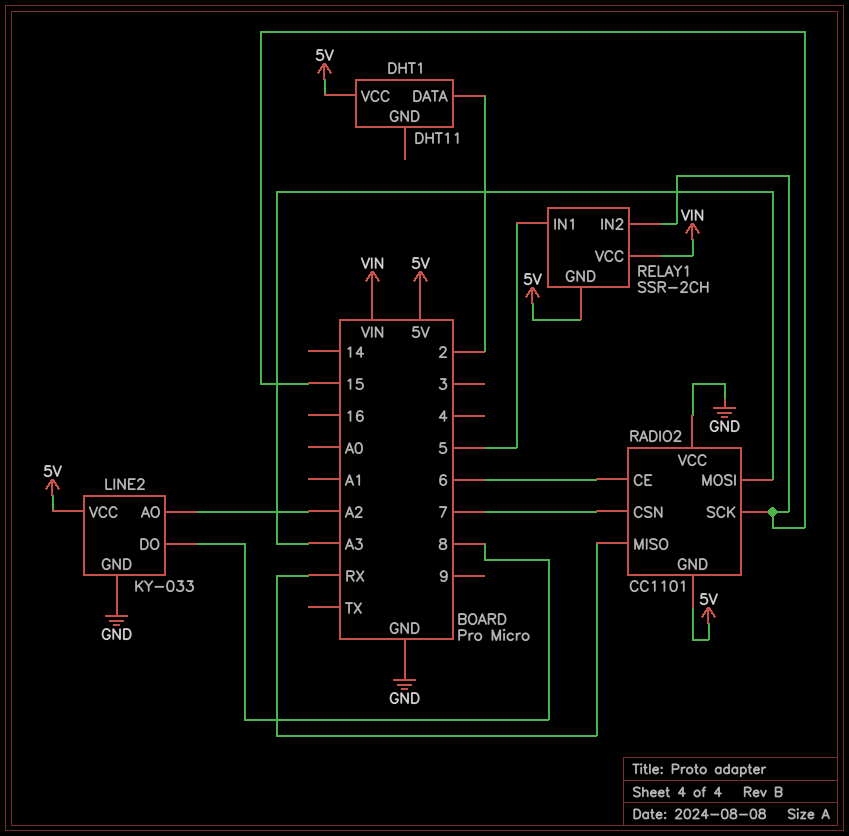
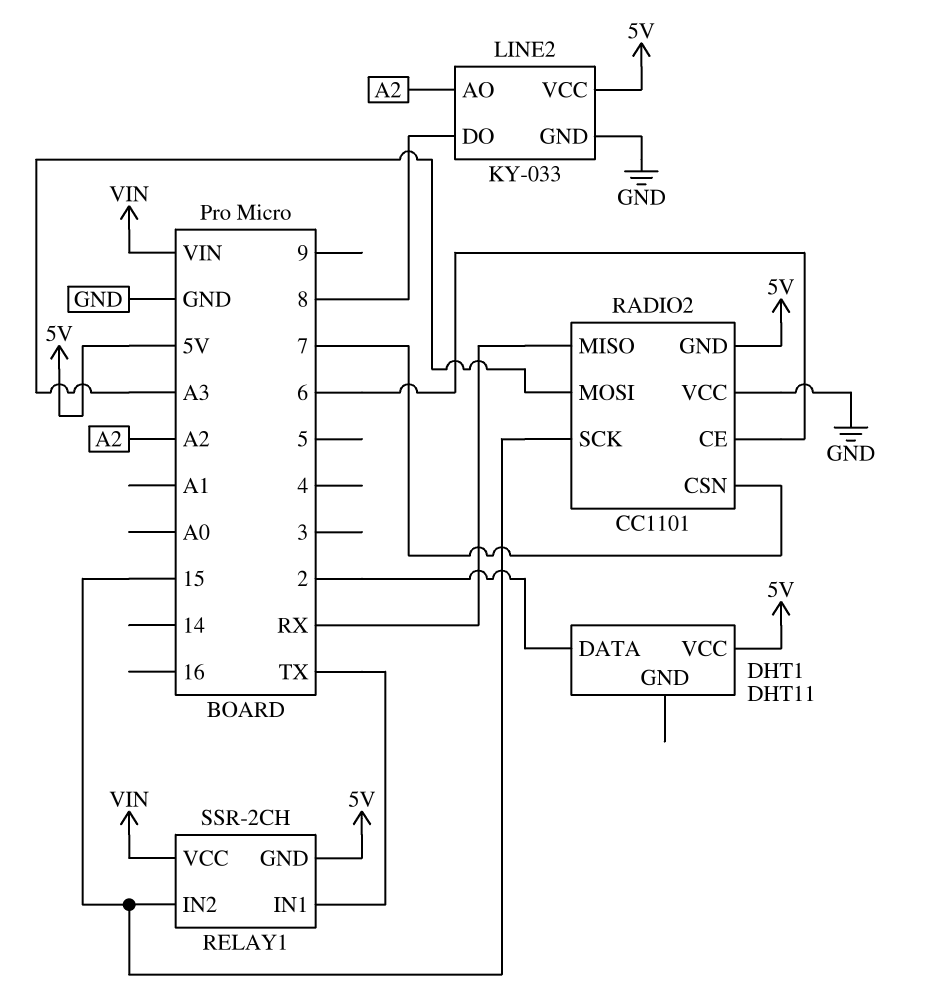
RELAY1 pin IN1: 5 -> TX

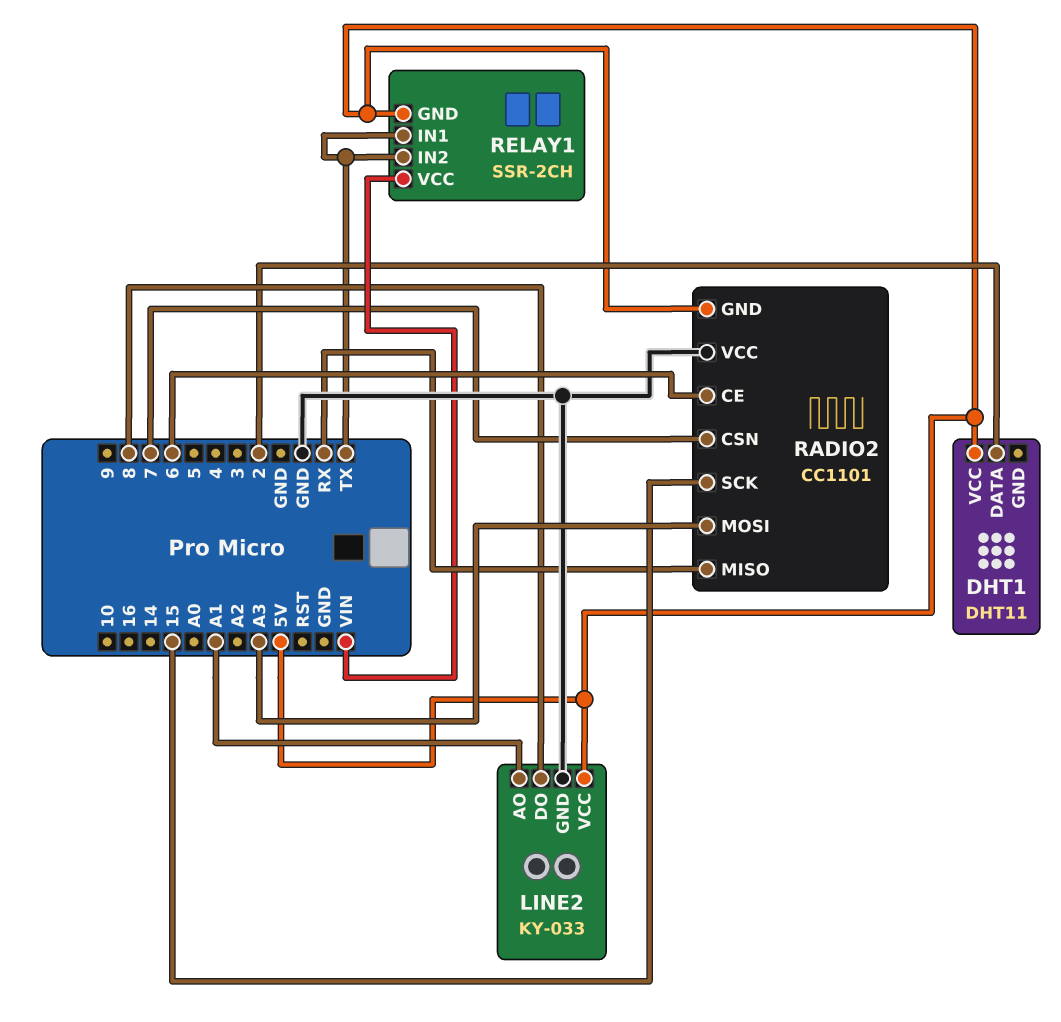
LINE2 pin AO: A2 -> A1
RELAY1 pin IN2: 15 -> TX

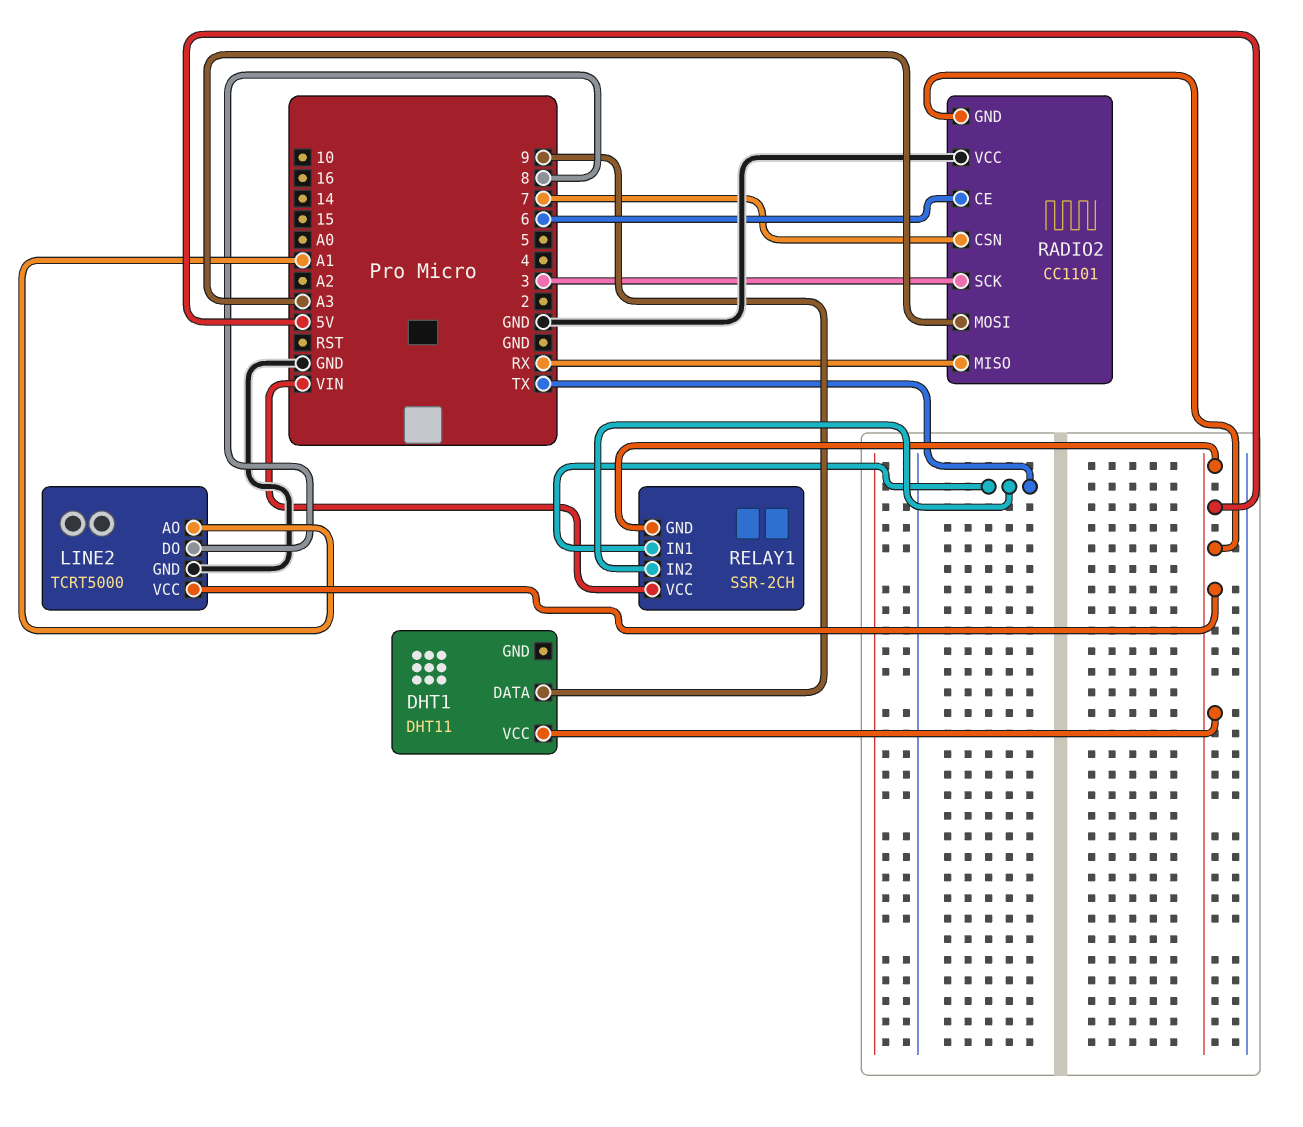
DHT1 pin DATA: 2 -> 9
LINE2: KY-033 -> TCRT5000
RADIO2 pin SCK: 15 -> 3

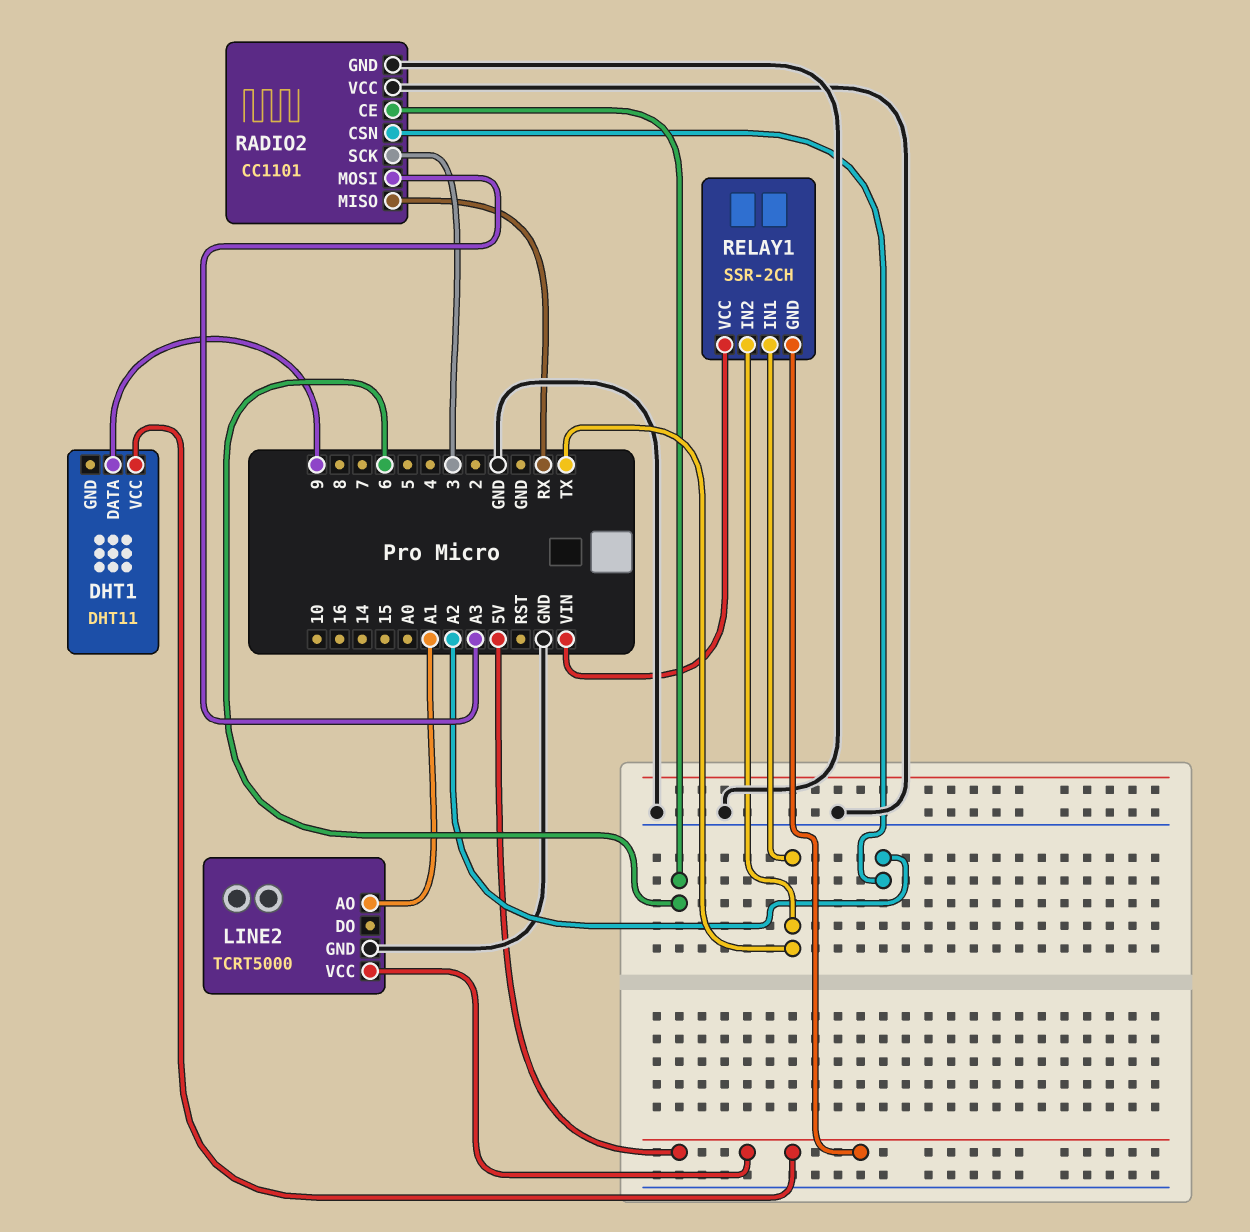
LINE2 pin DO: 8 -> none
RADIO2 pin CSN: 7 -> A2
RADIO2 pin GND: 5V -> GND

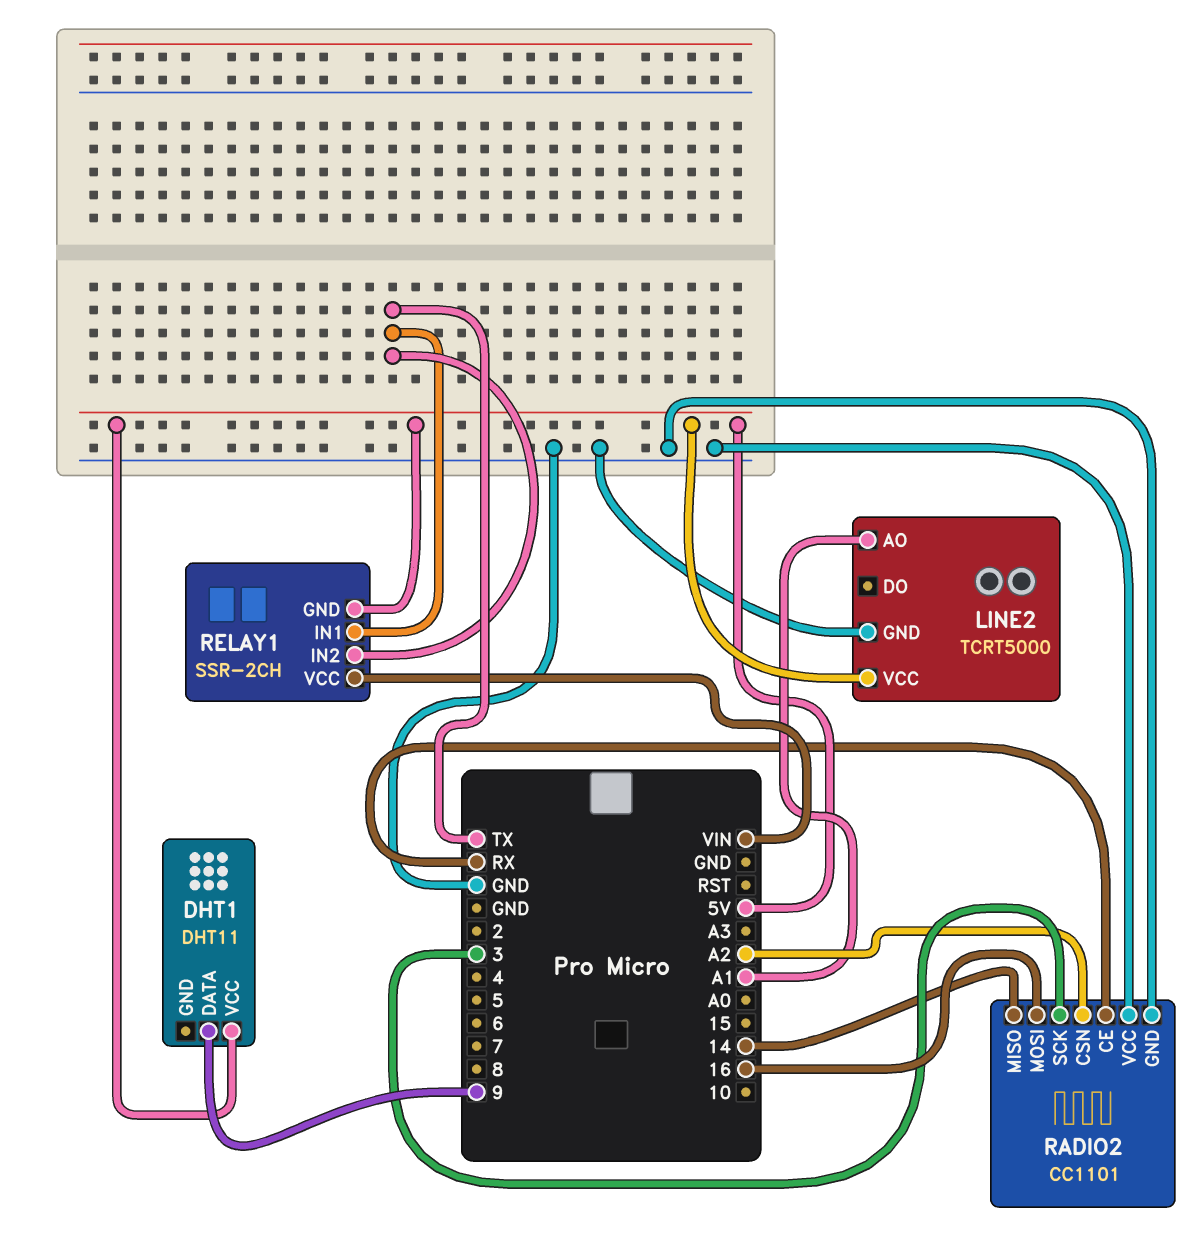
RADIO2 pin CE: 6 -> RX
RADIO2 pin MISO: RX -> 14
RADIO2 pin MOSI: A3 -> 16

